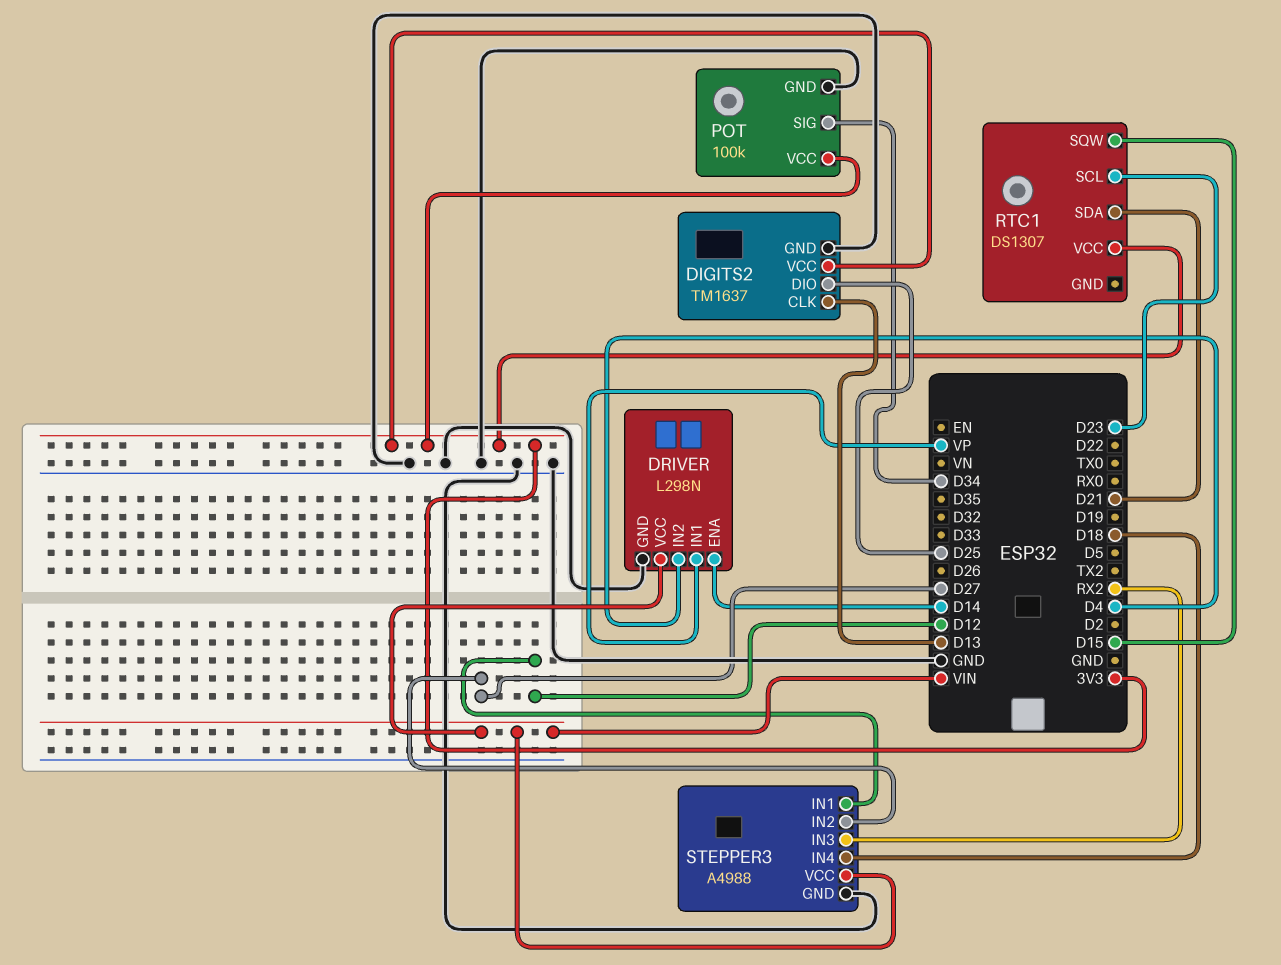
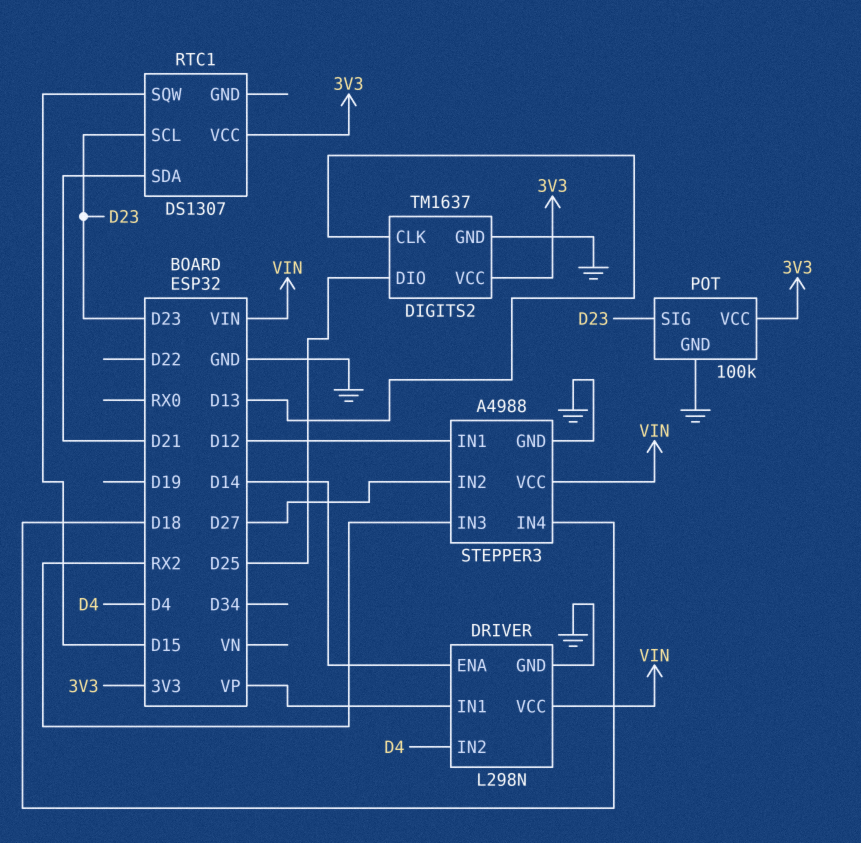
POT pin SIG: D34 -> D23

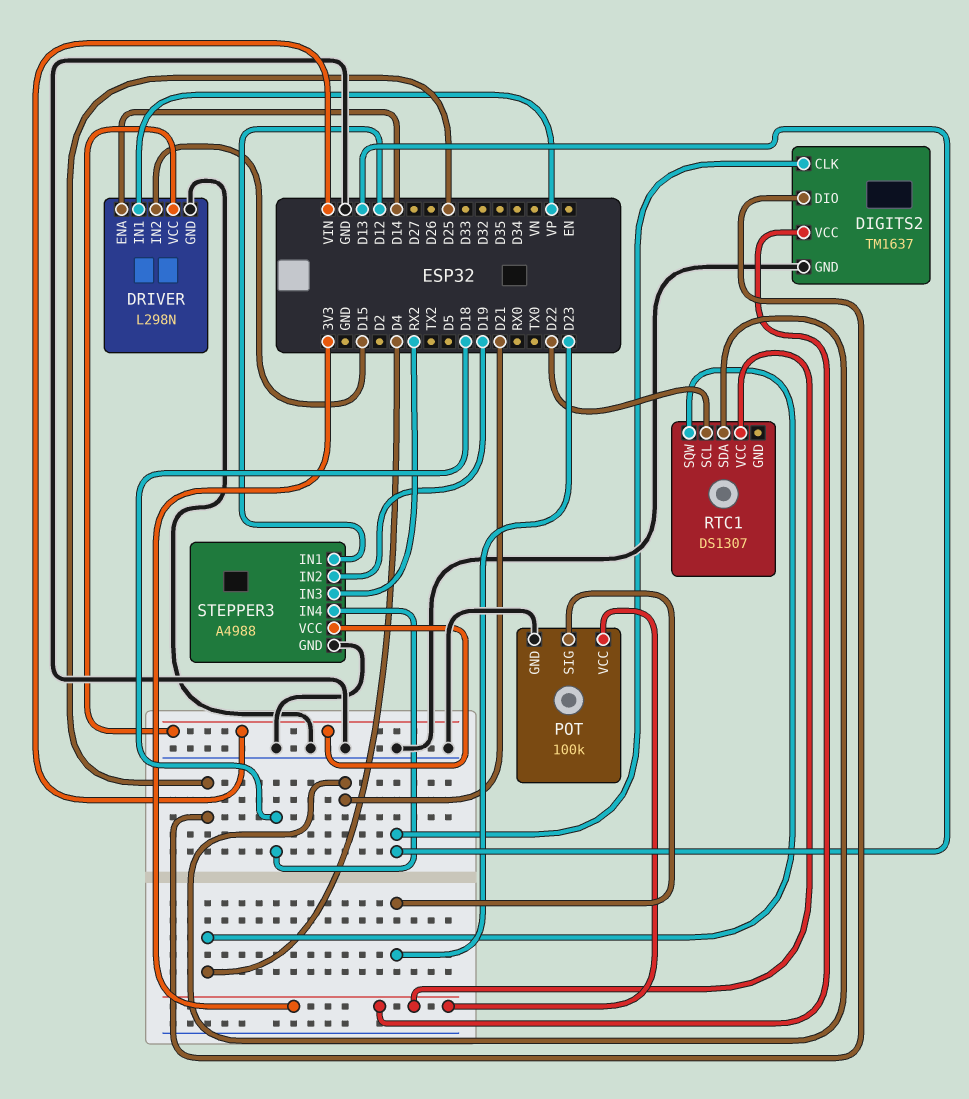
DRIVER pin IN2: D4 -> D15
RTC1 pin SCL: D23 -> D22
RTC1 pin SQW: D15 -> D4
STEPPER3 pin IN2: D27 -> D19

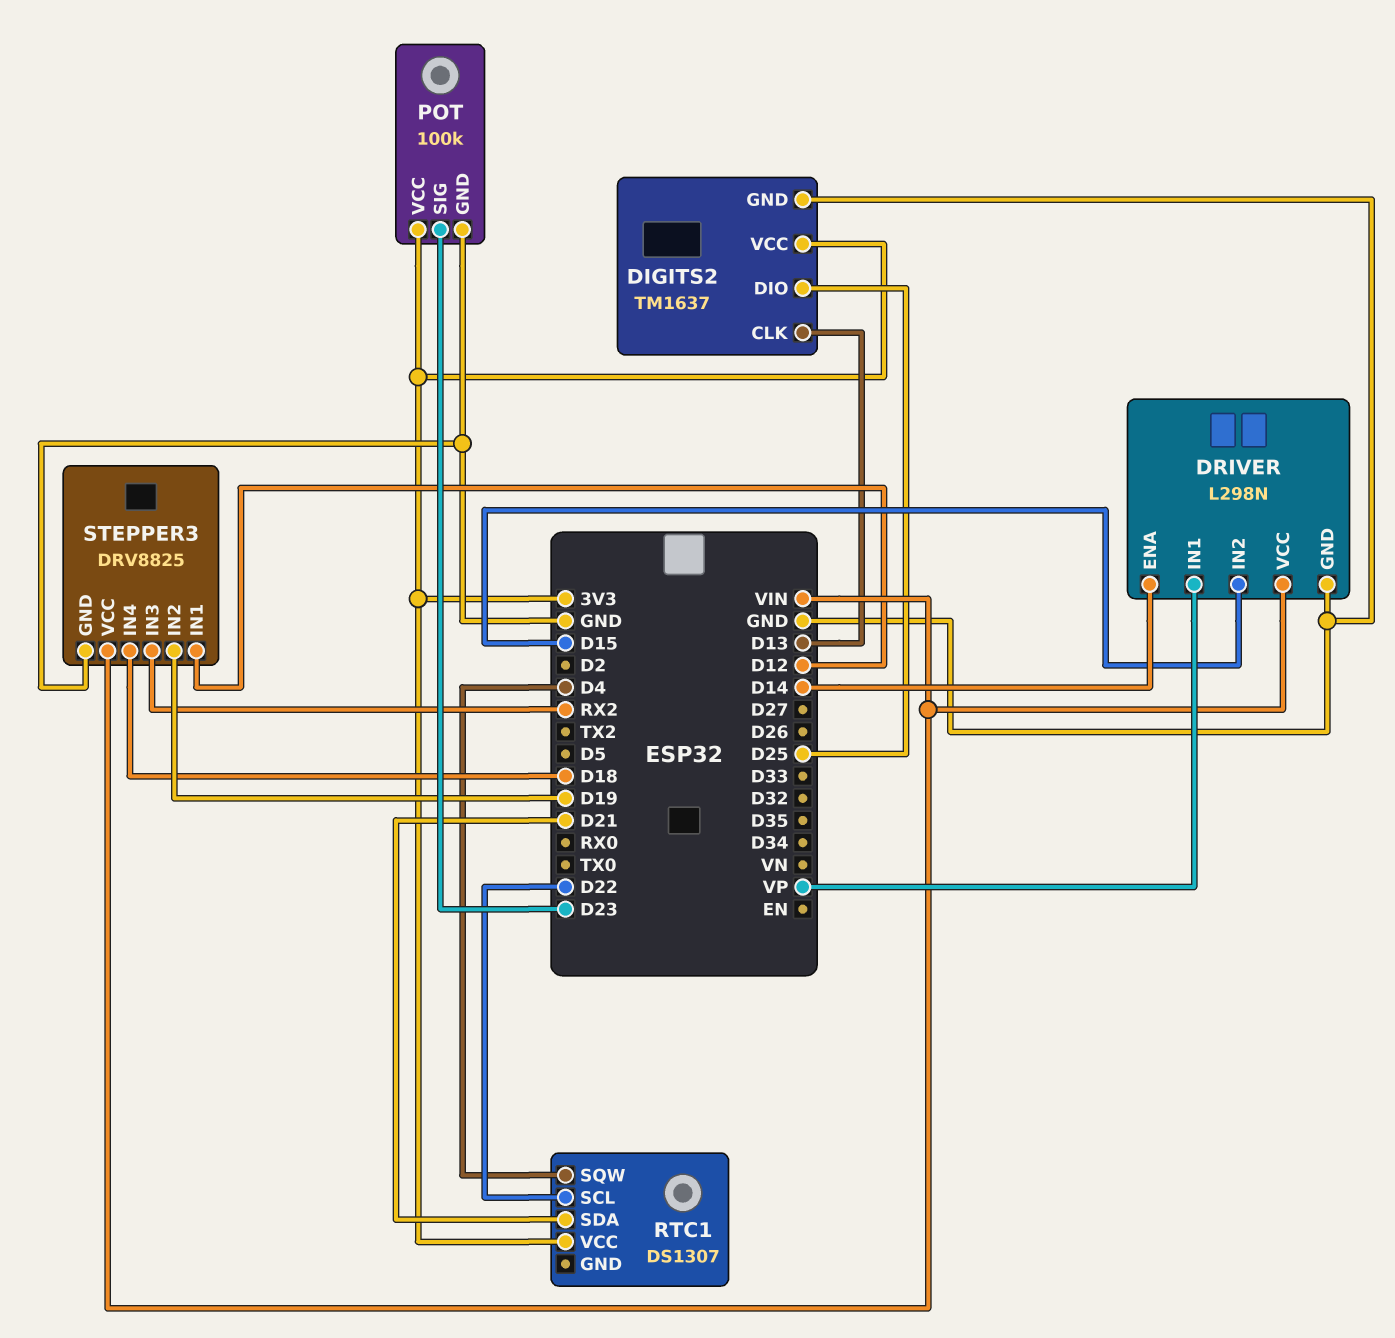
STEPPER3: A4988 -> DRV8825

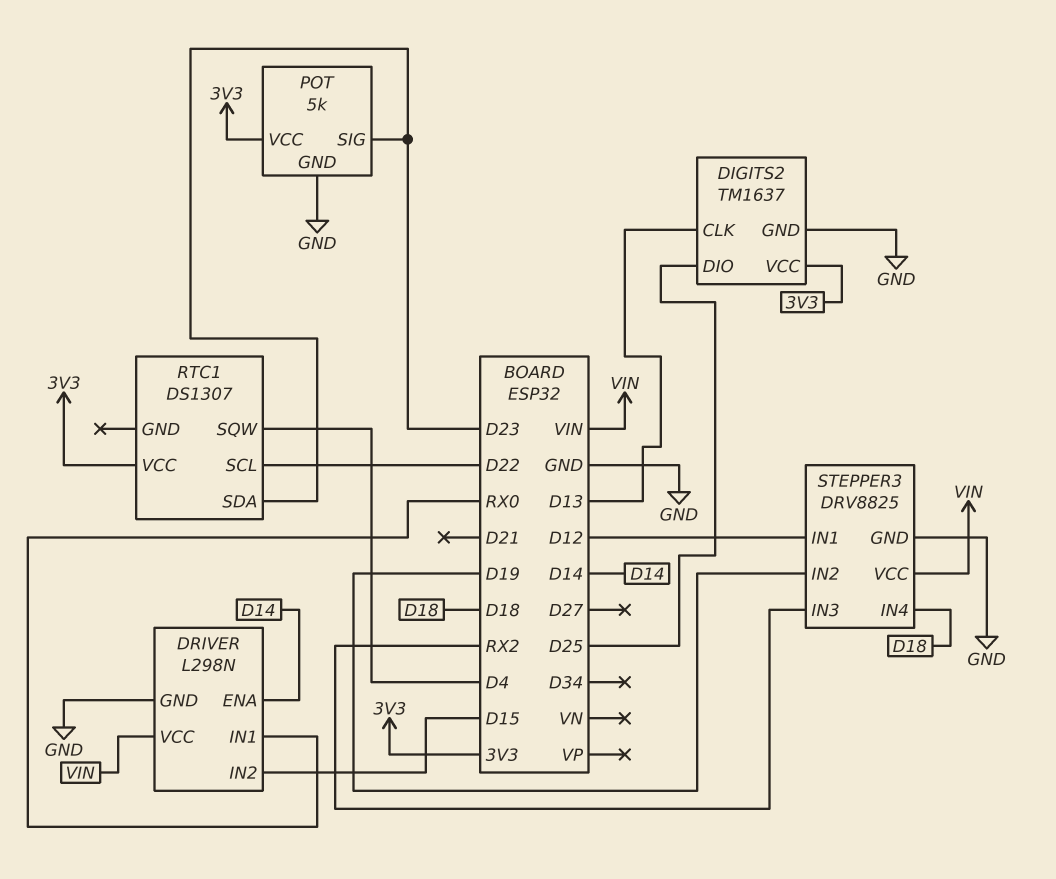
DRIVER pin IN1: VP -> RX0
POT: 100k -> 5k
RTC1 pin SDA: D21 -> D23

